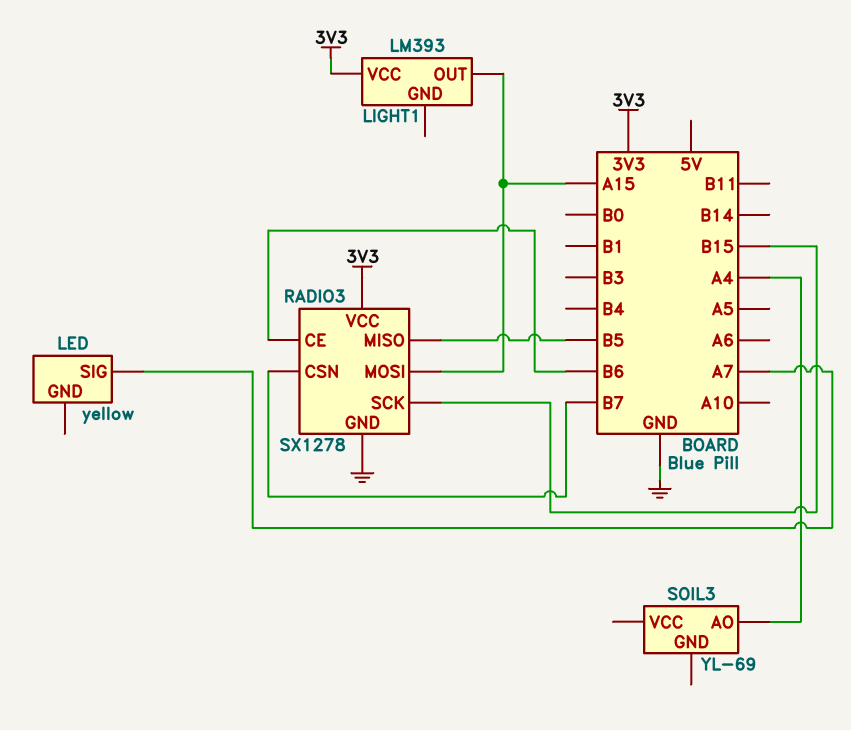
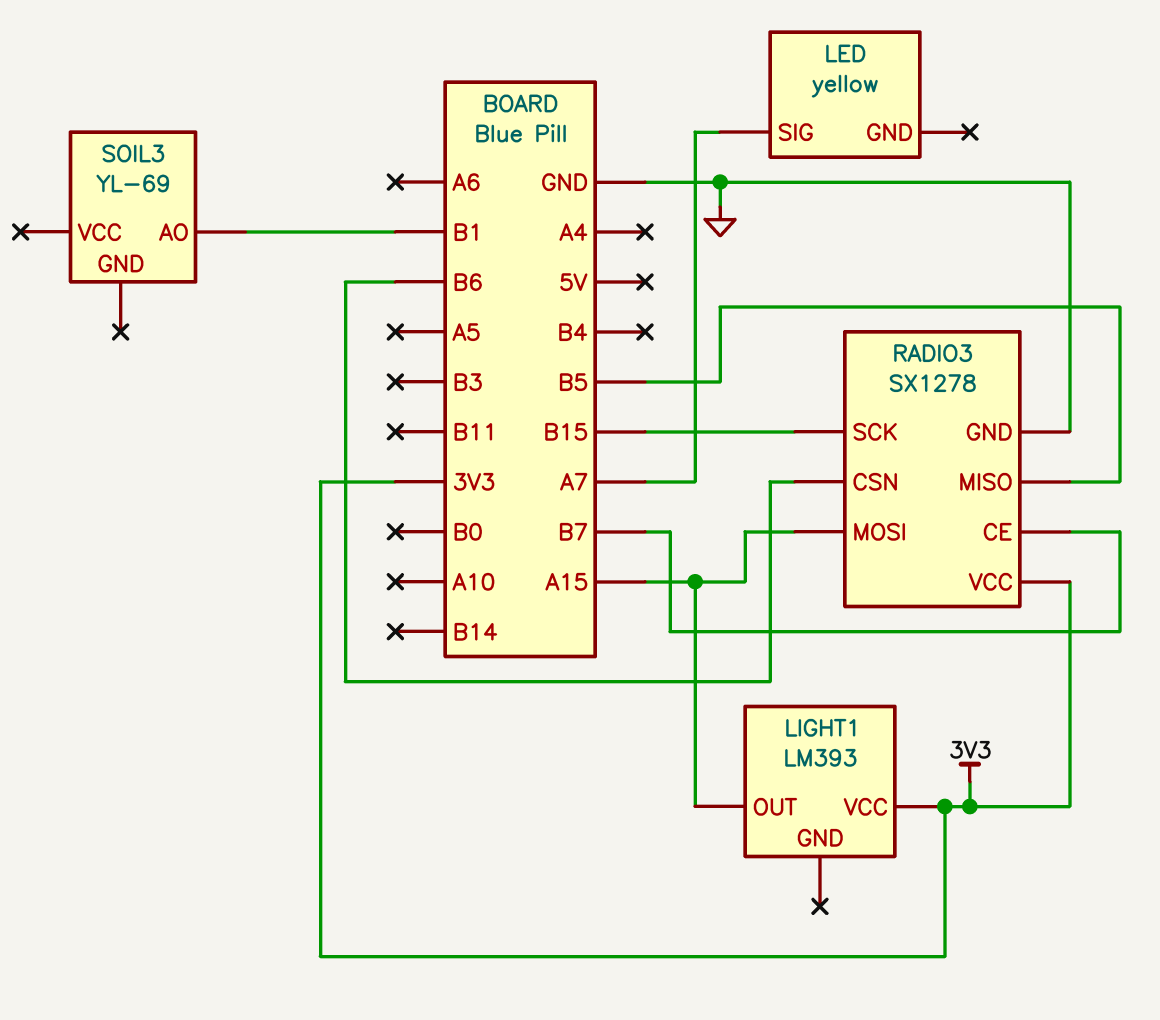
RADIO3 pin CE: B6 -> B7
RADIO3 pin CSN: B7 -> B6
SOIL3 pin AO: A4 -> B1

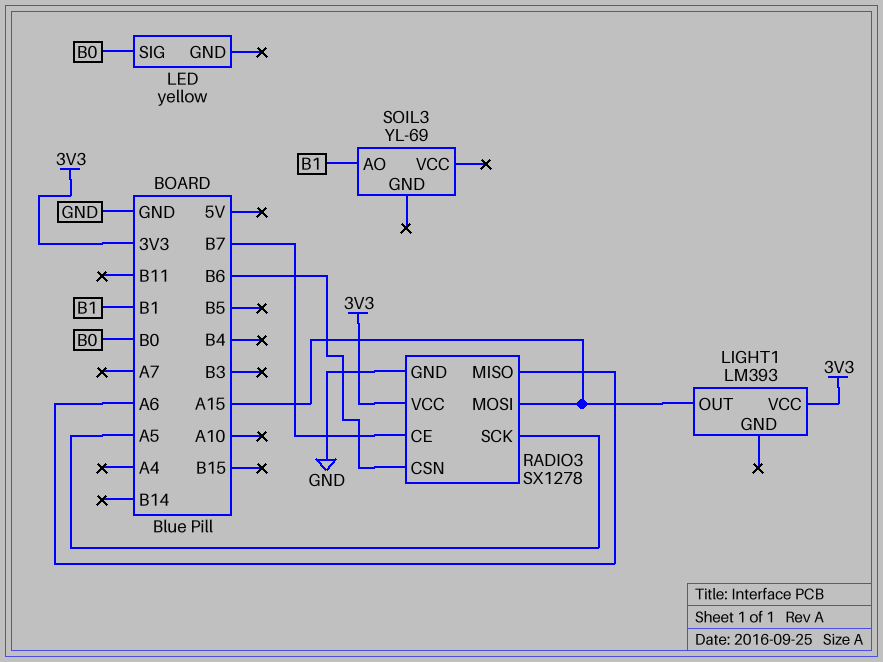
LED pin SIG: A7 -> B0
RADIO3 pin MISO: B5 -> A6
RADIO3 pin SCK: B15 -> A5

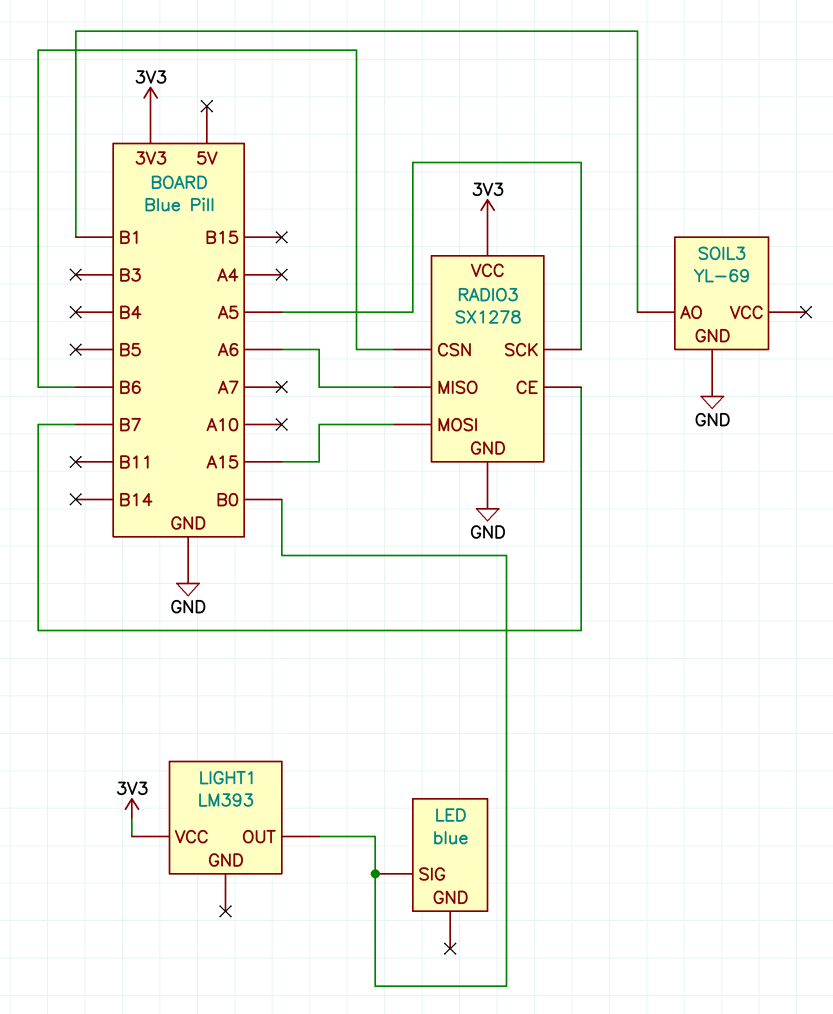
LED: yellow -> blue
LIGHT1 pin OUT: A15 -> B0
SOIL3 pin GND: none -> GND

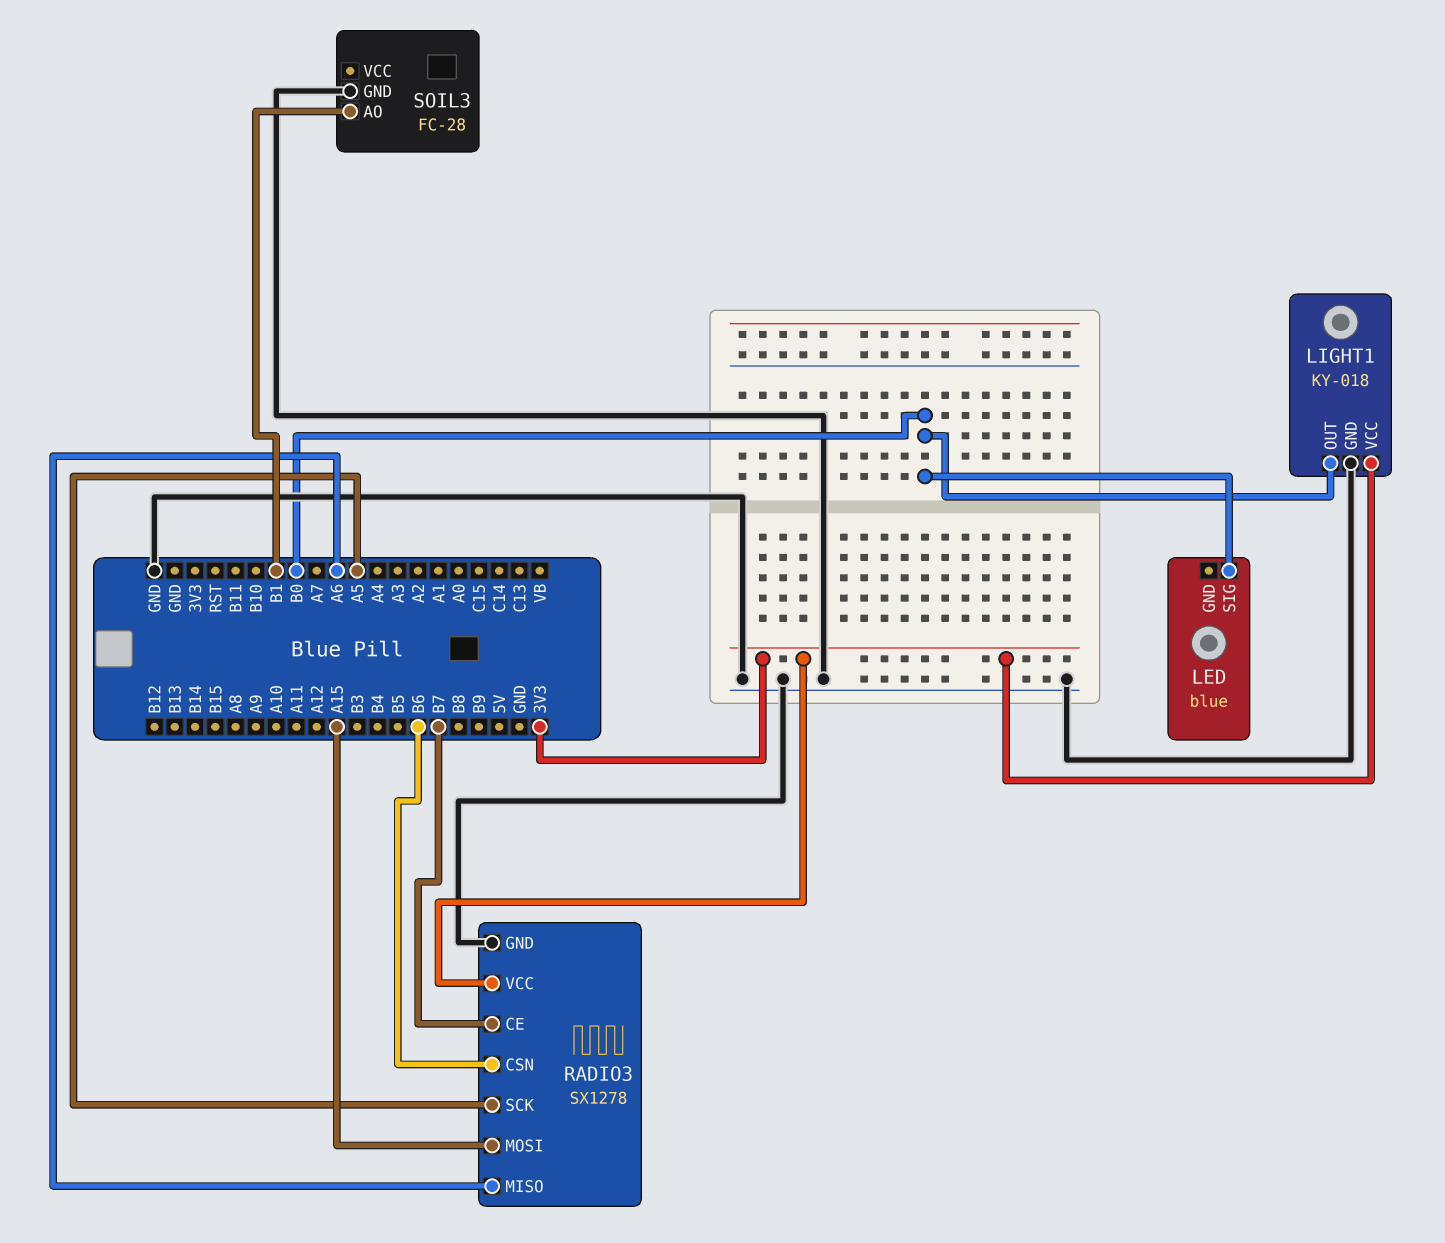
LIGHT1: LM393 -> KY-018
LIGHT1 pin GND: none -> GND
SOIL3: YL-69 -> FC-28

